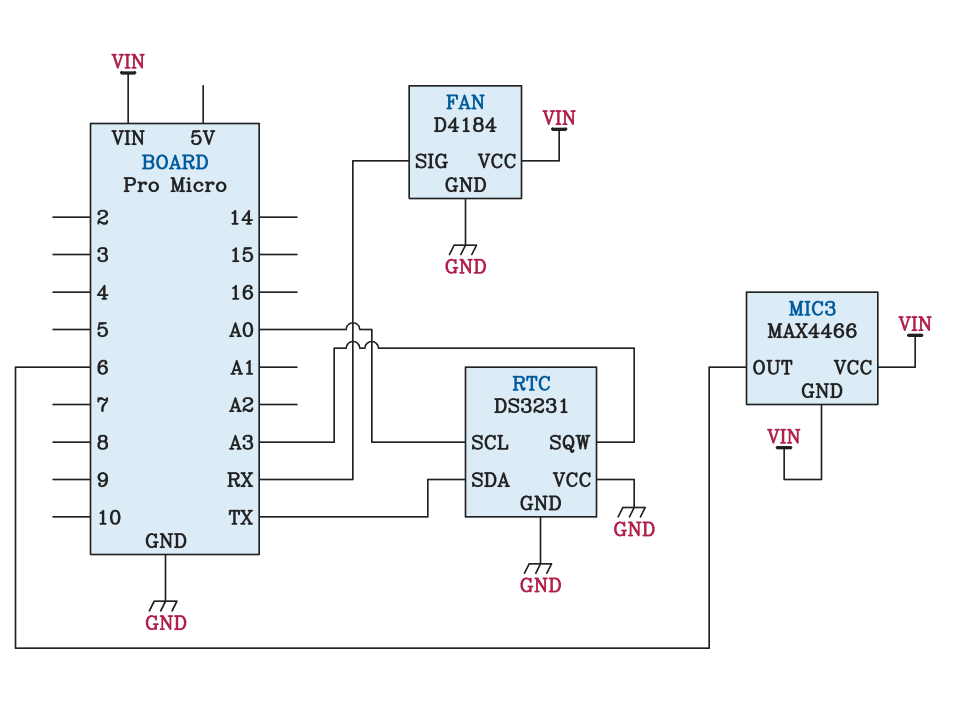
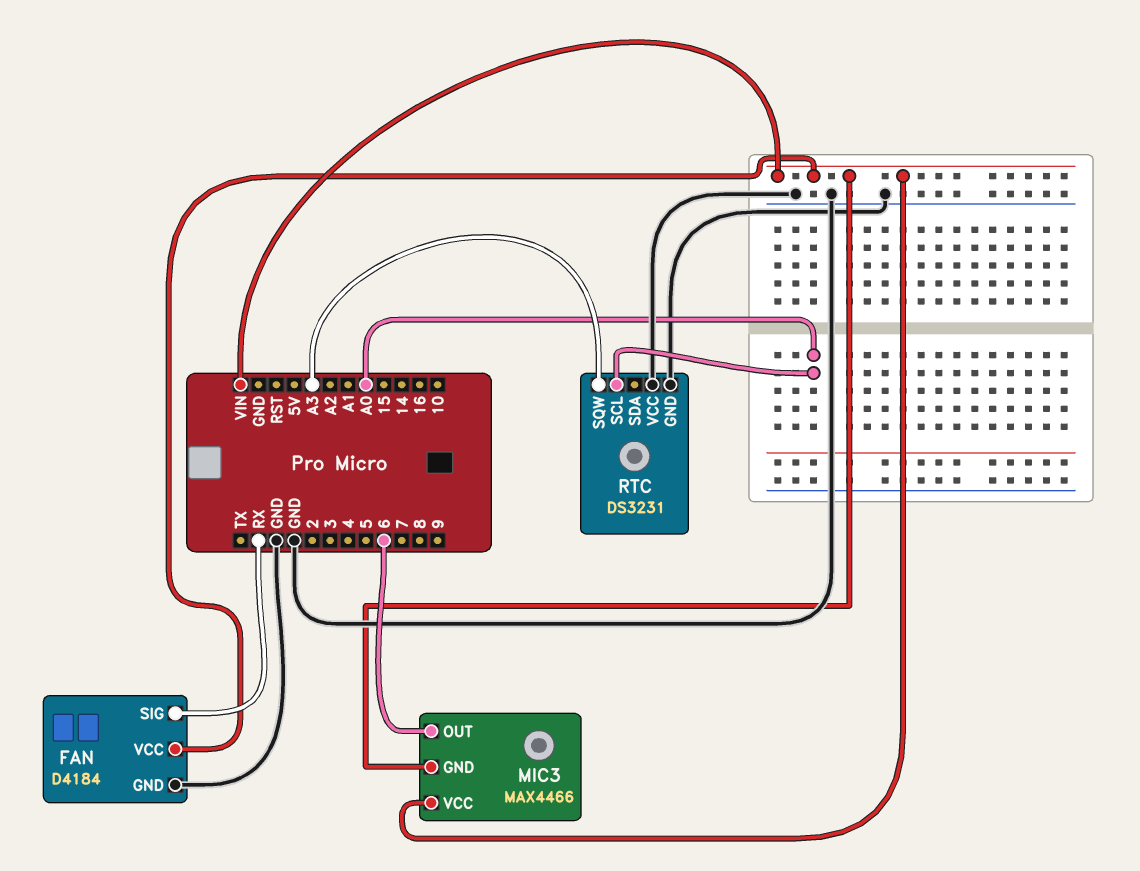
RTC pin SDA: TX -> none

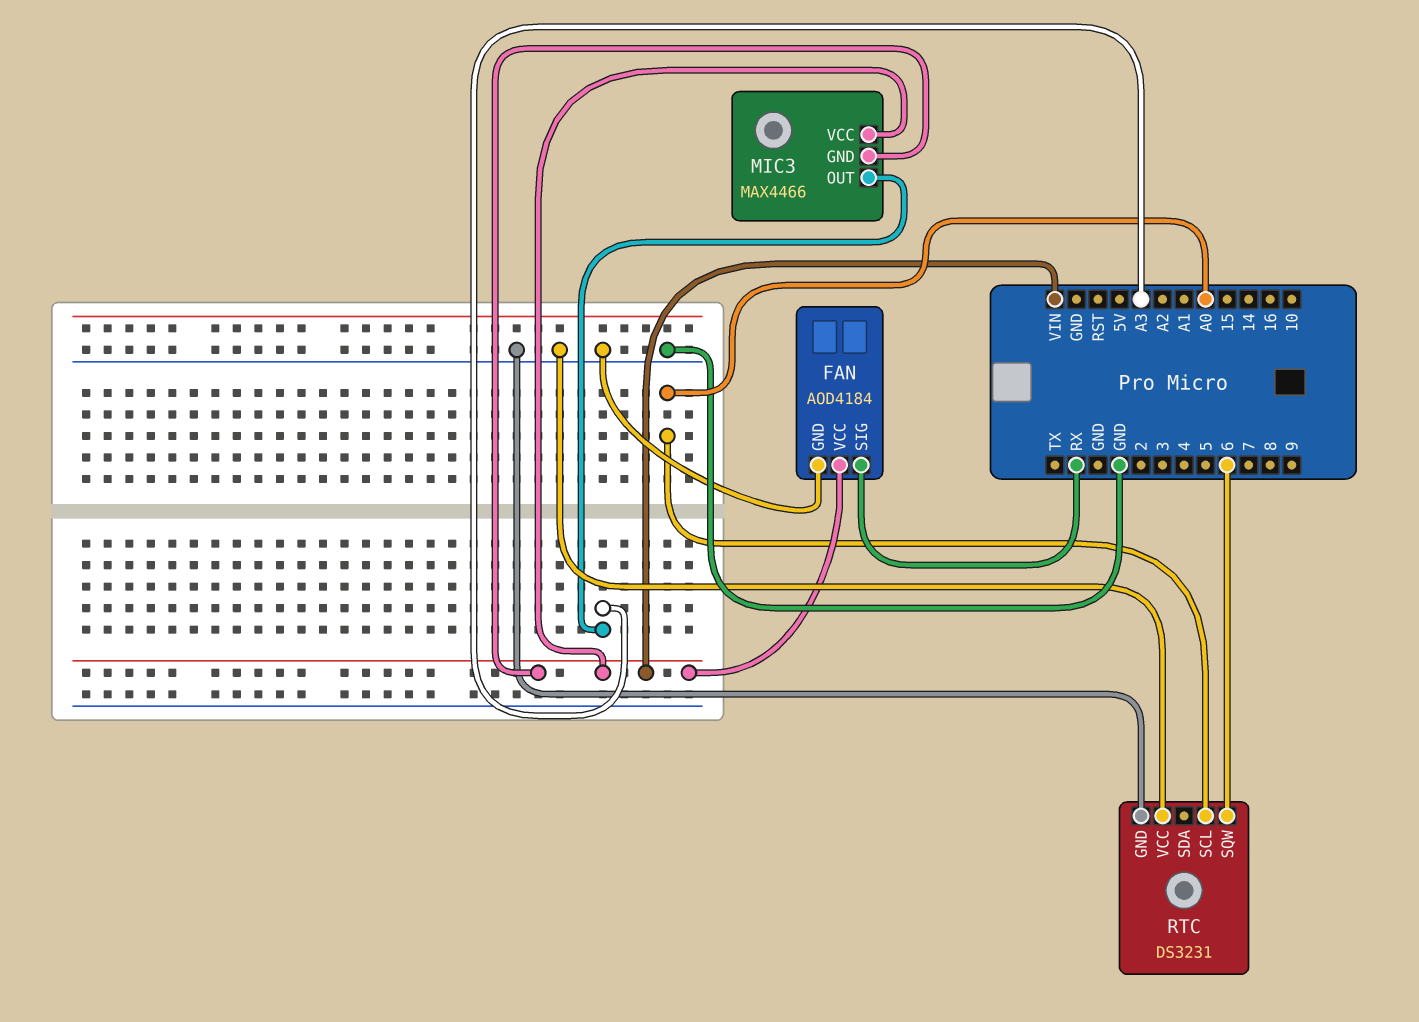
FAN: D4184 -> AOD4184
MIC3 pin OUT: 6 -> A3
RTC pin SQW: A3 -> 6

